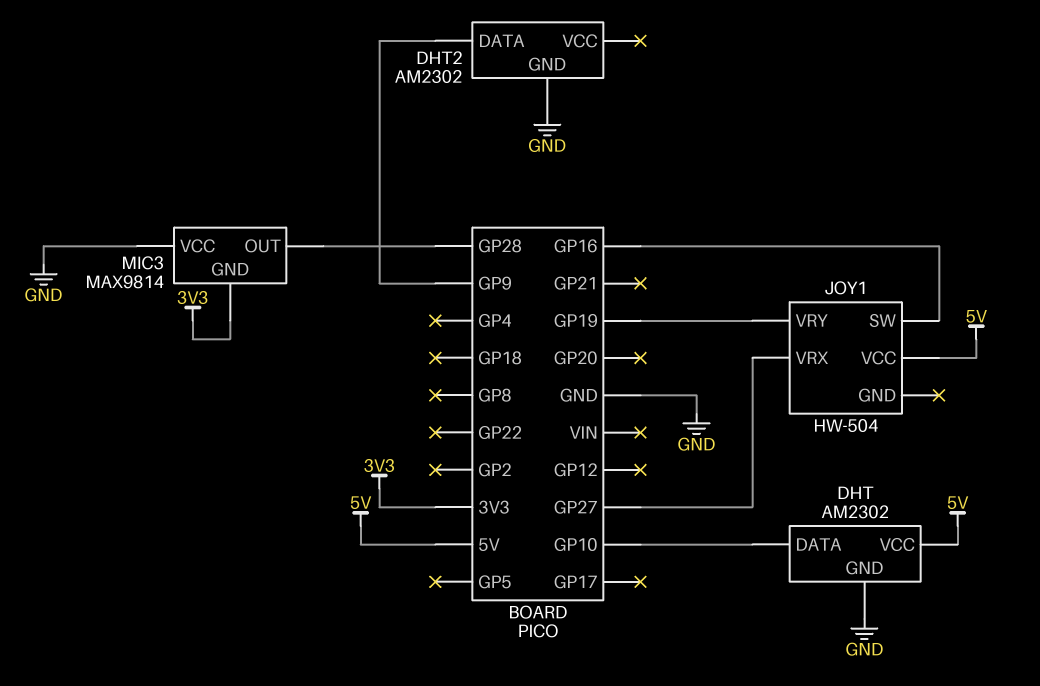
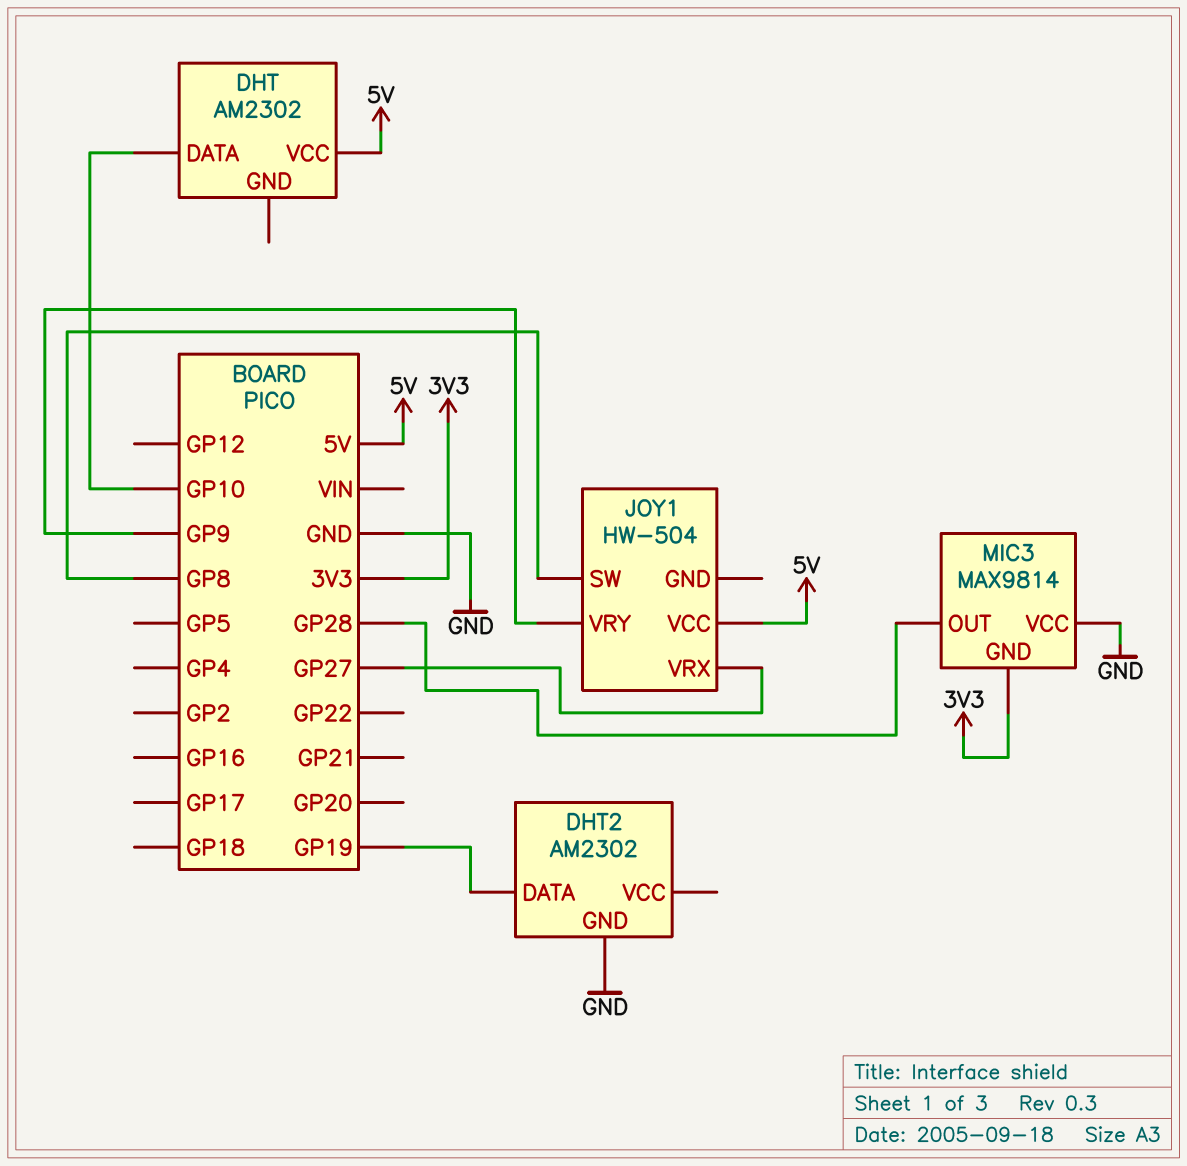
DHT pin GND: GND -> none
DHT2 pin DATA: GP9 -> GP19
JOY1 pin SW: GP16 -> GP8
JOY1 pin VRY: GP19 -> GP9

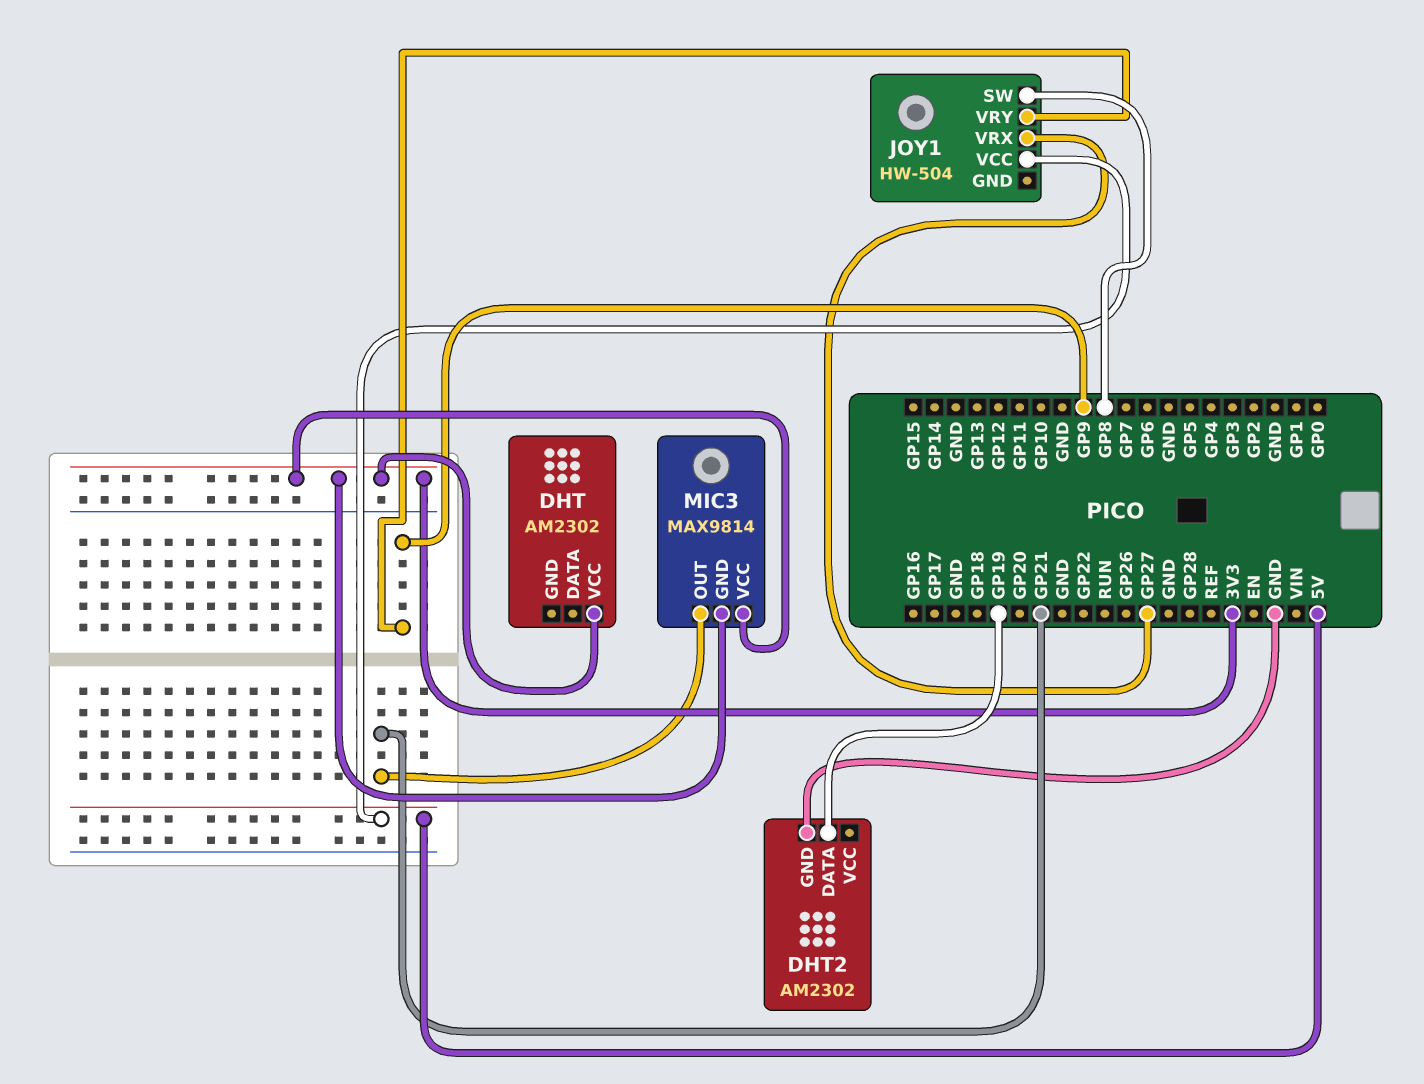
DHT pin DATA: GP10 -> none
DHT pin VCC: 5V -> 3V3
MIC3 pin OUT: GP28 -> GP21
MIC3 pin VCC: GND -> 3V3

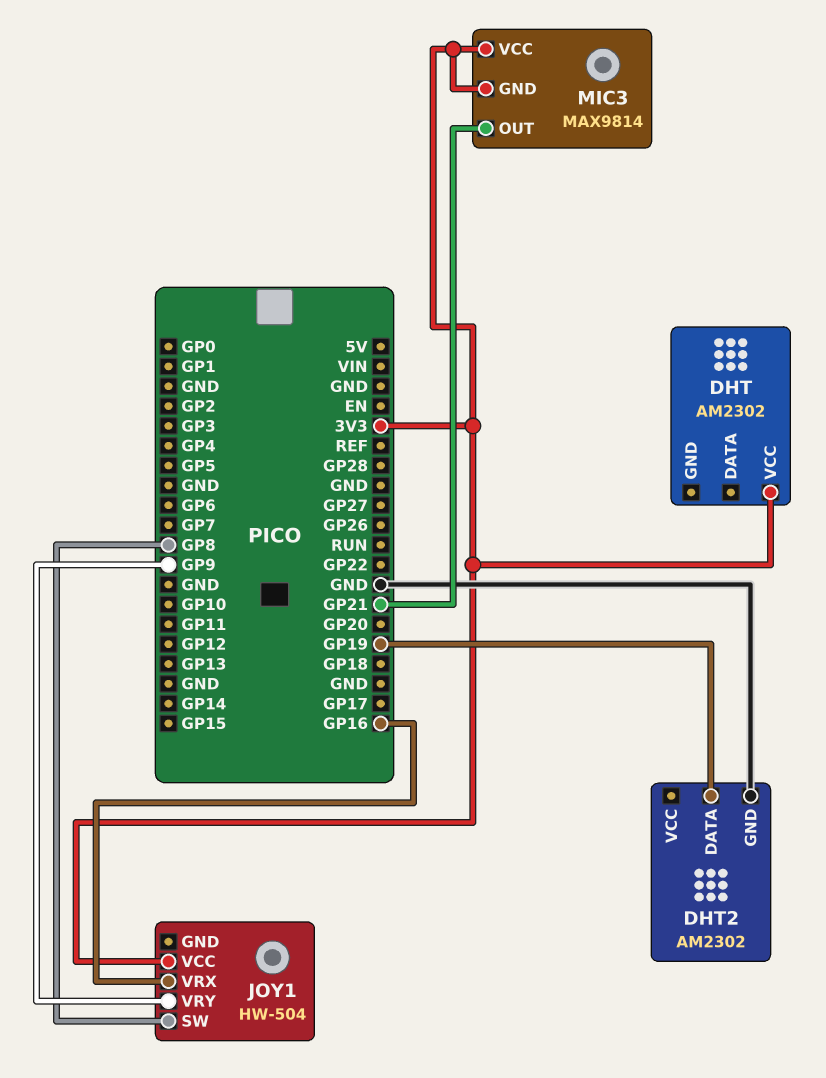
JOY1 pin VCC: 5V -> 3V3
JOY1 pin VRX: GP27 -> GP16

